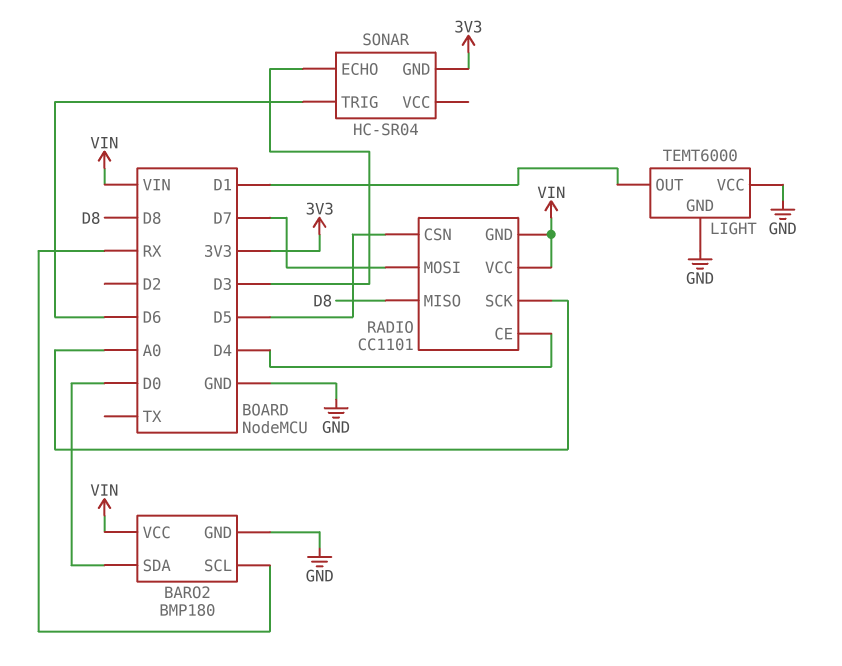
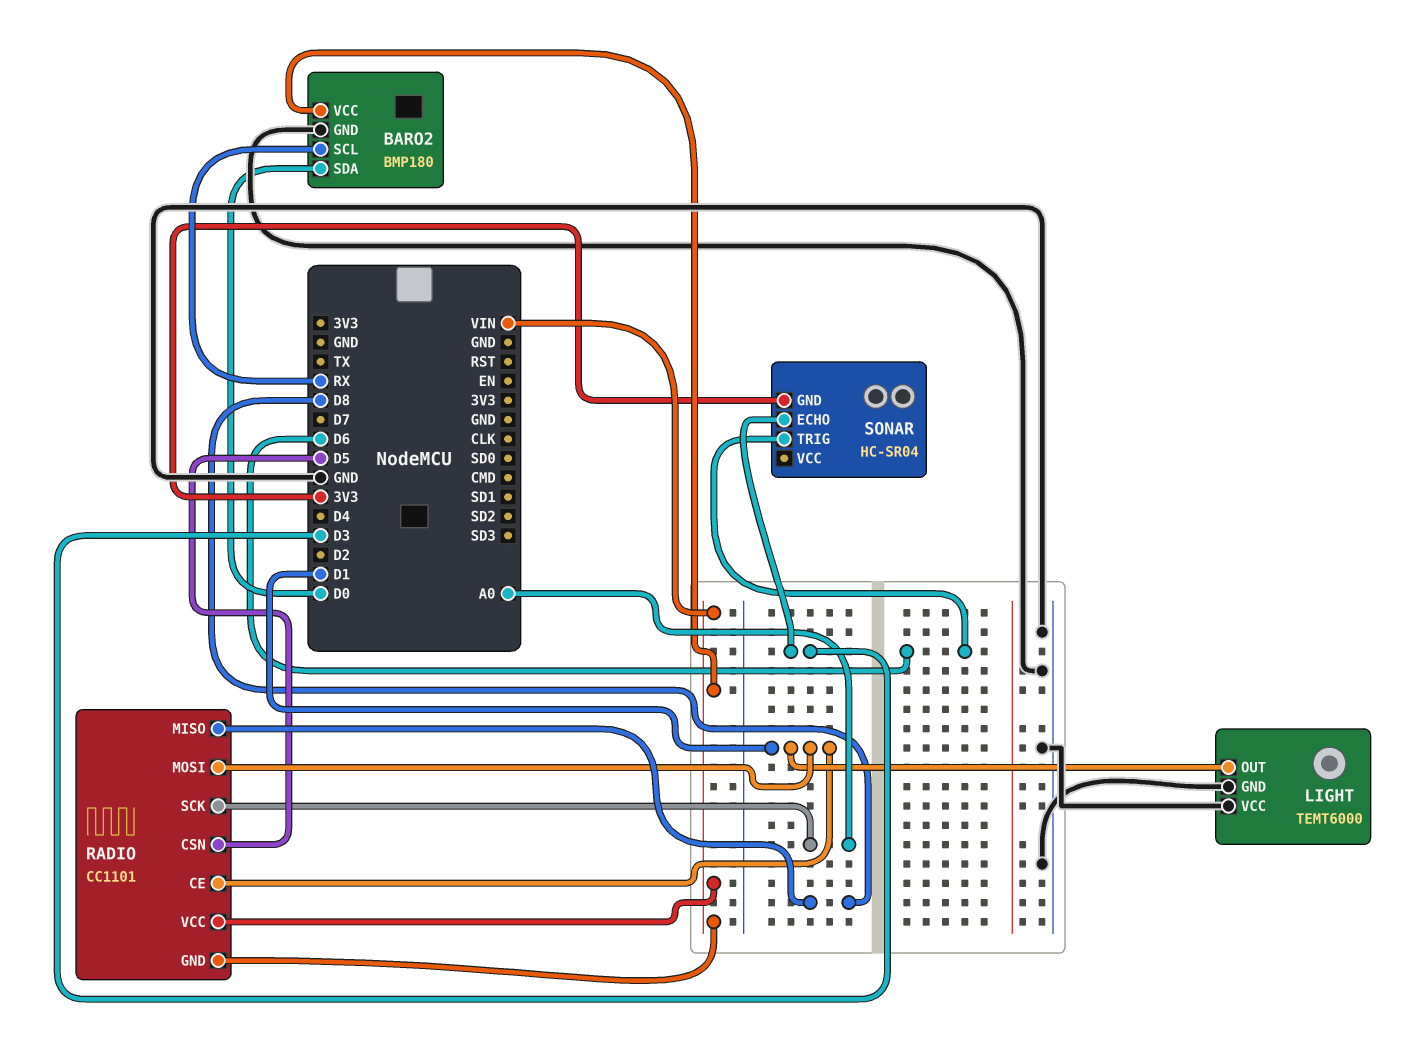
RADIO pin CE: D4 -> D1
RADIO pin MOSI: D7 -> D1

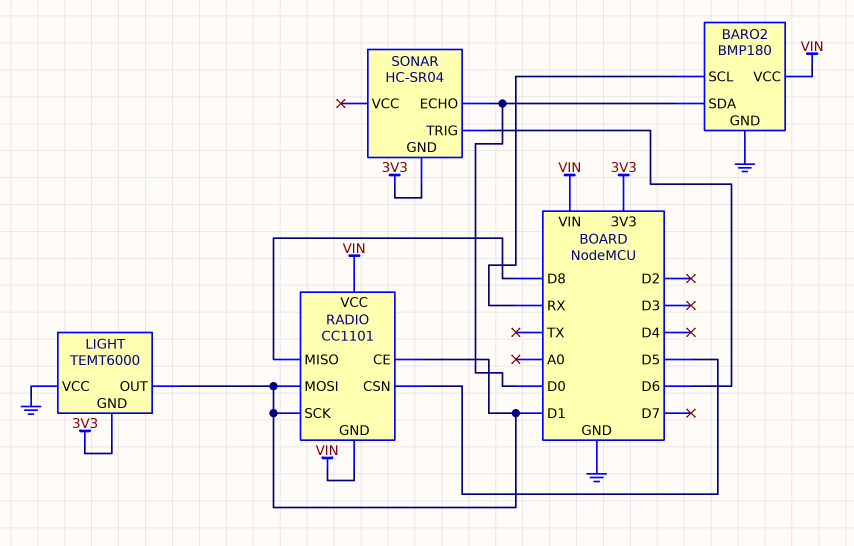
LIGHT pin GND: GND -> 3V3
RADIO pin SCK: A0 -> D1
SONAR pin ECHO: D3 -> D0

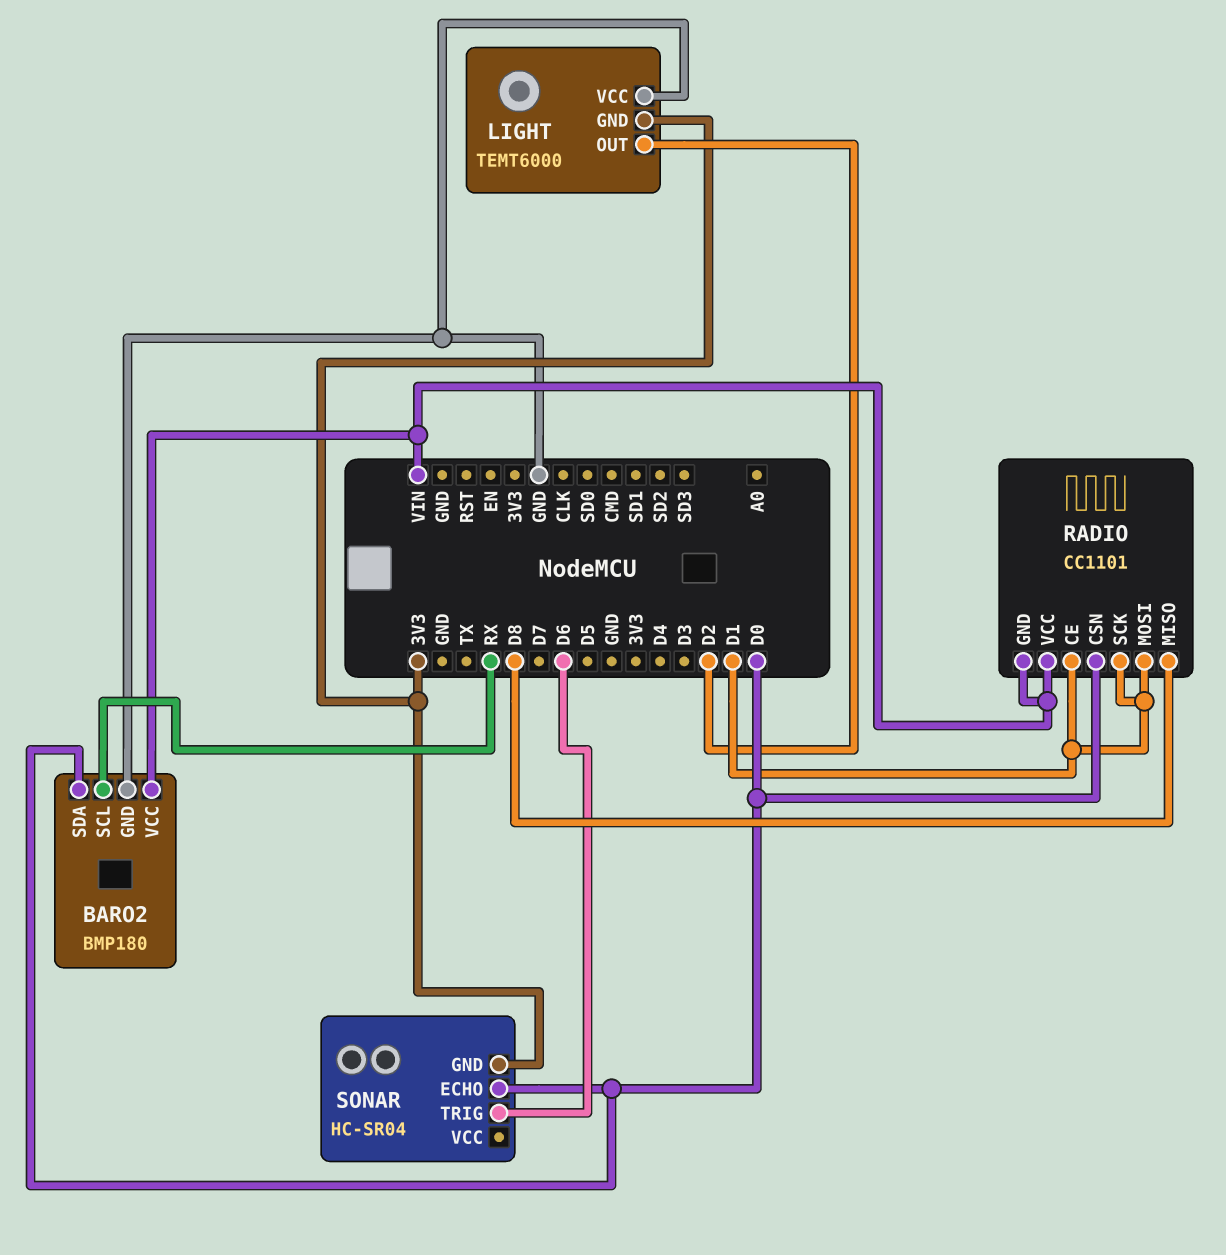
LIGHT pin OUT: D1 -> D2
RADIO pin CSN: D5 -> D0

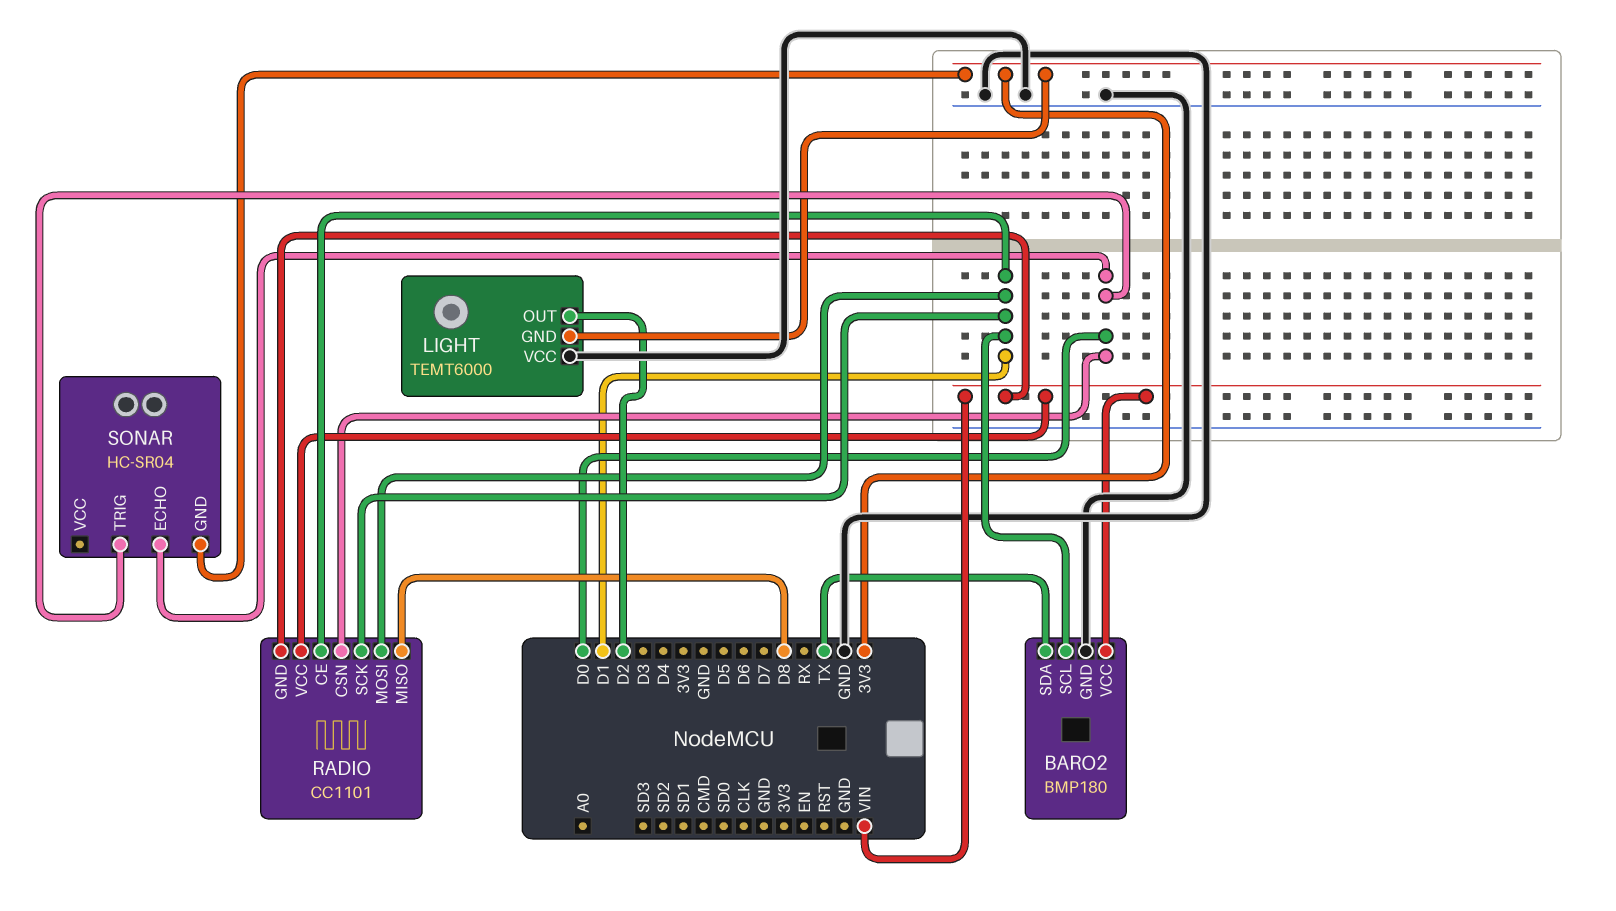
BARO2 pin SCL: RX -> D1
BARO2 pin SDA: D0 -> TX
SONAR pin TRIG: D6 -> D0

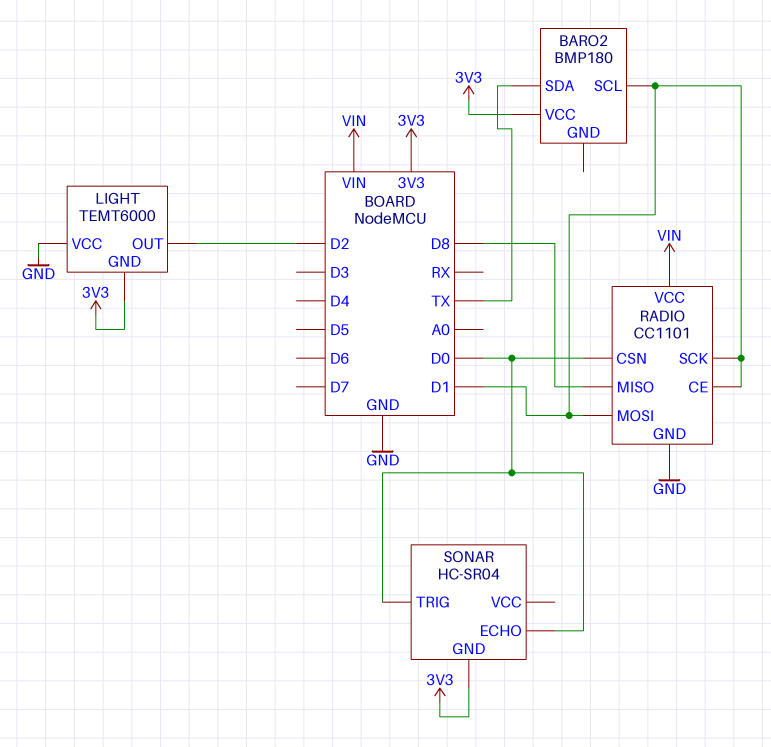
BARO2 pin GND: GND -> none
BARO2 pin VCC: VIN -> 3V3
RADIO pin GND: VIN -> GND

